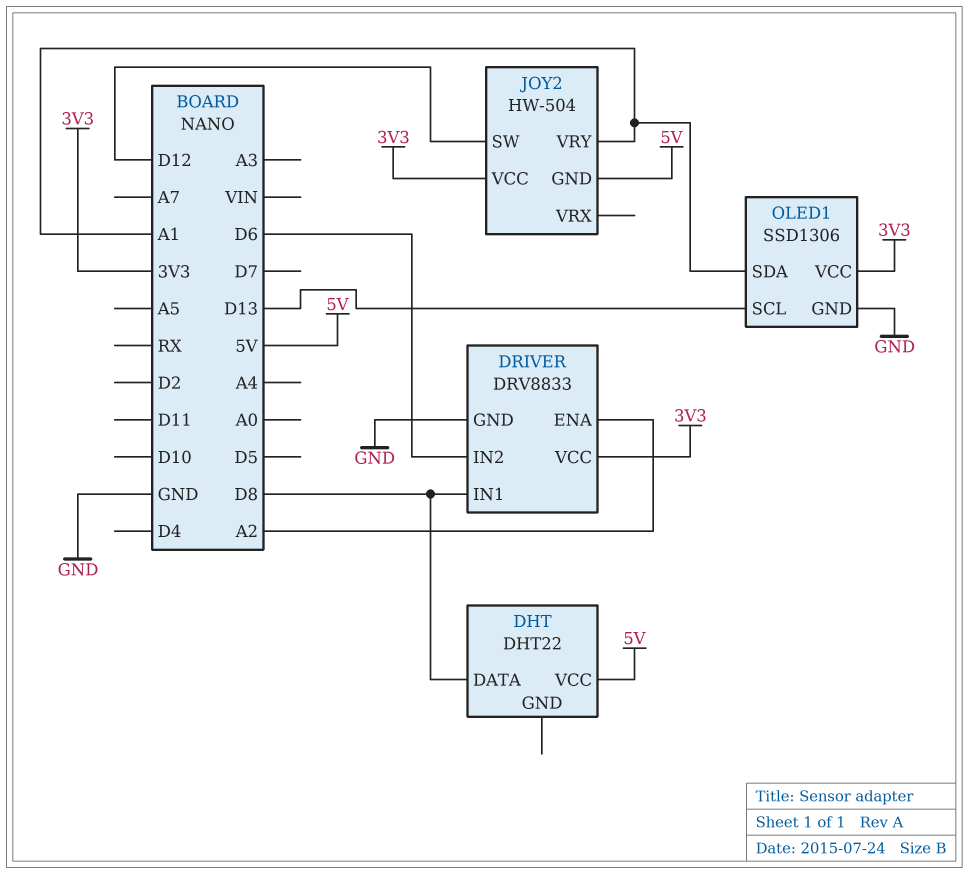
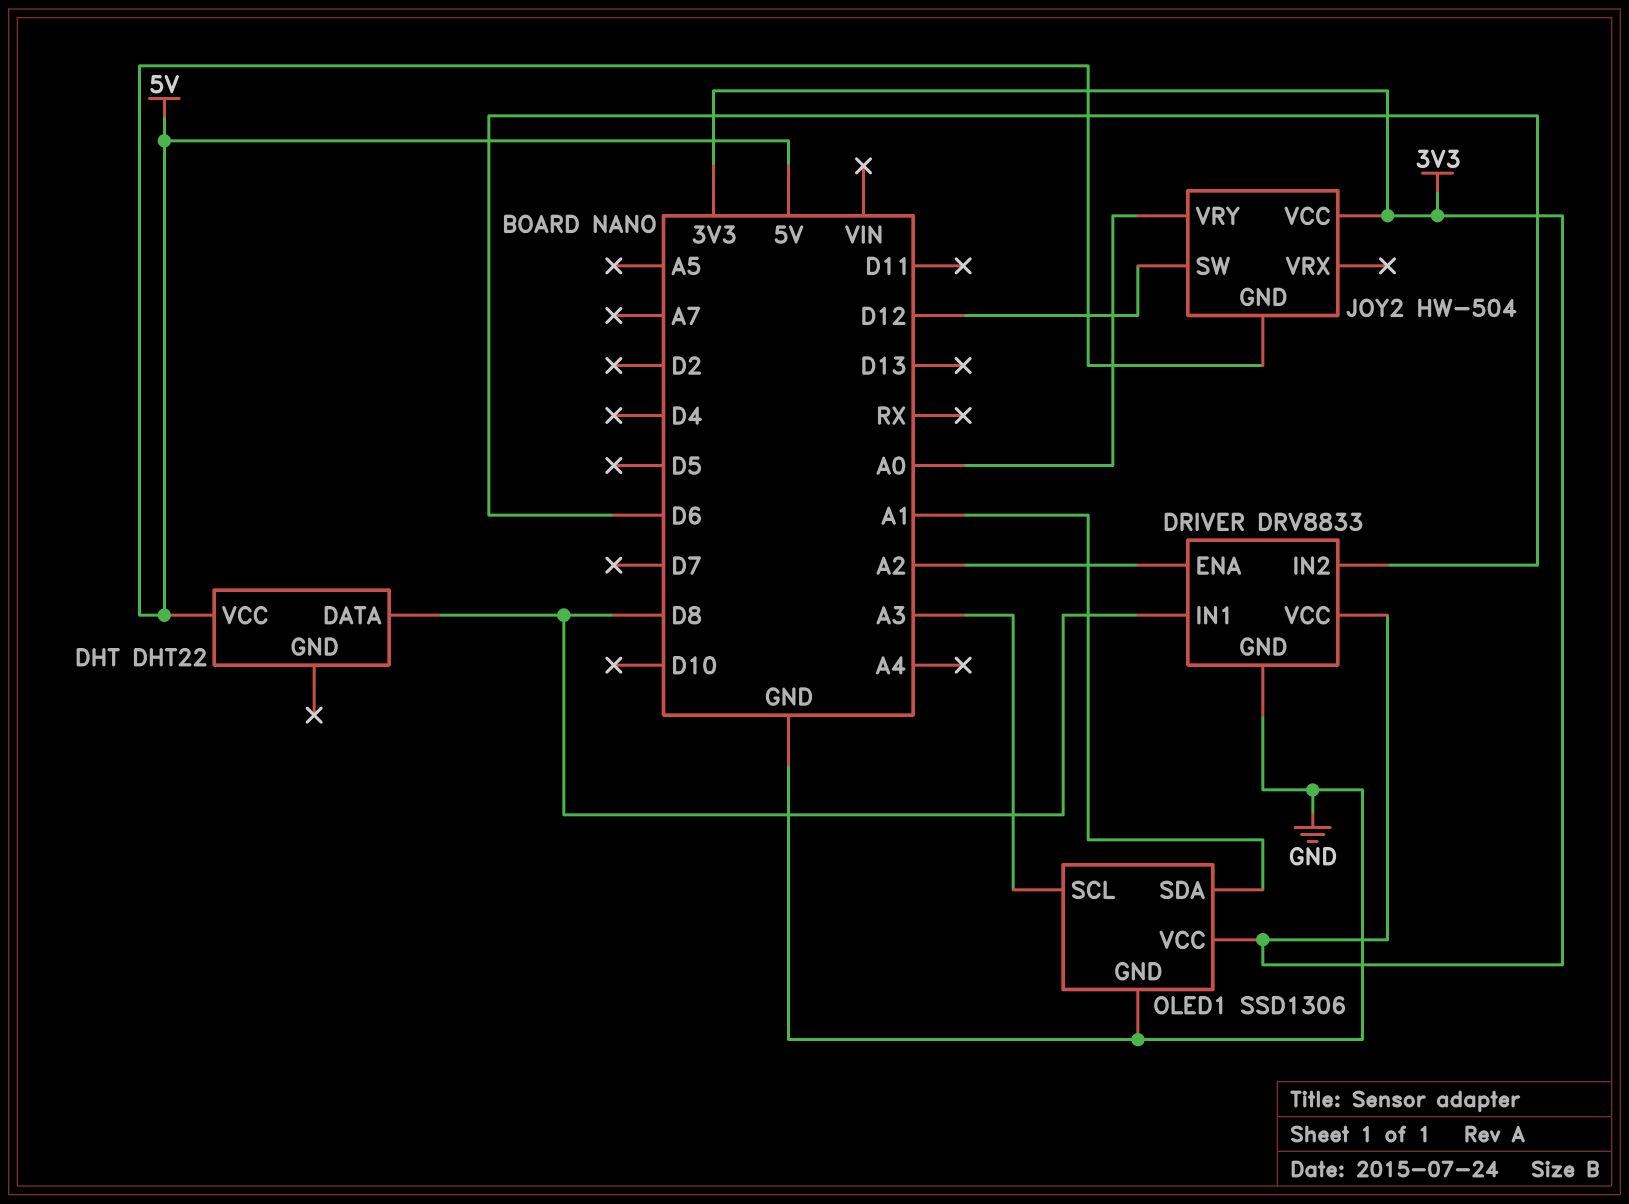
JOY2 pin VRY: A1 -> A0
OLED1 pin SCL: D13 -> A3

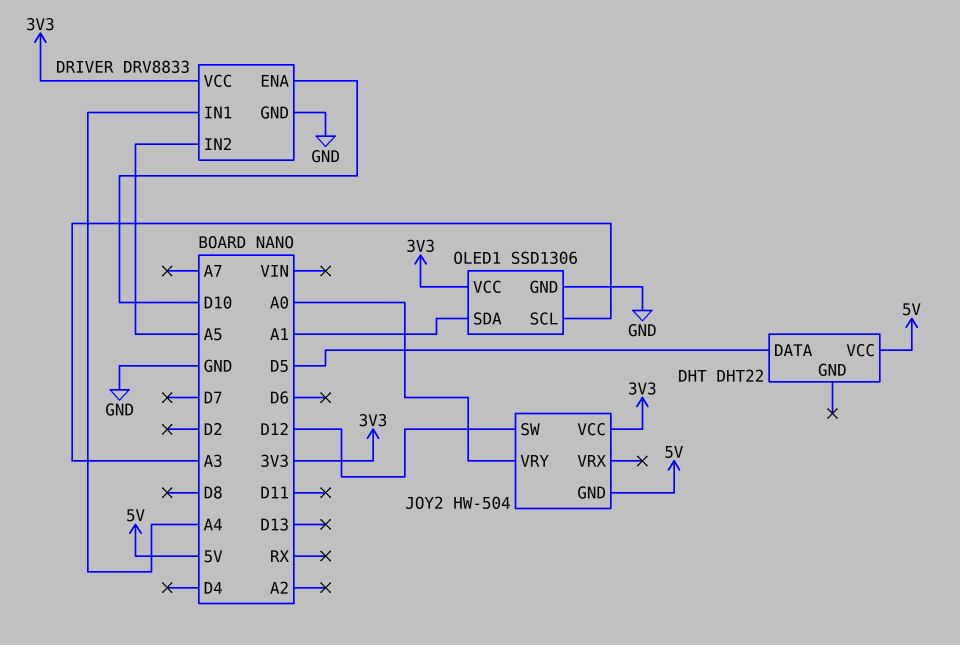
DHT pin DATA: D8 -> D5
DRIVER pin ENA: A2 -> D10
DRIVER pin IN1: D8 -> A4
DRIVER pin IN2: D6 -> A5

